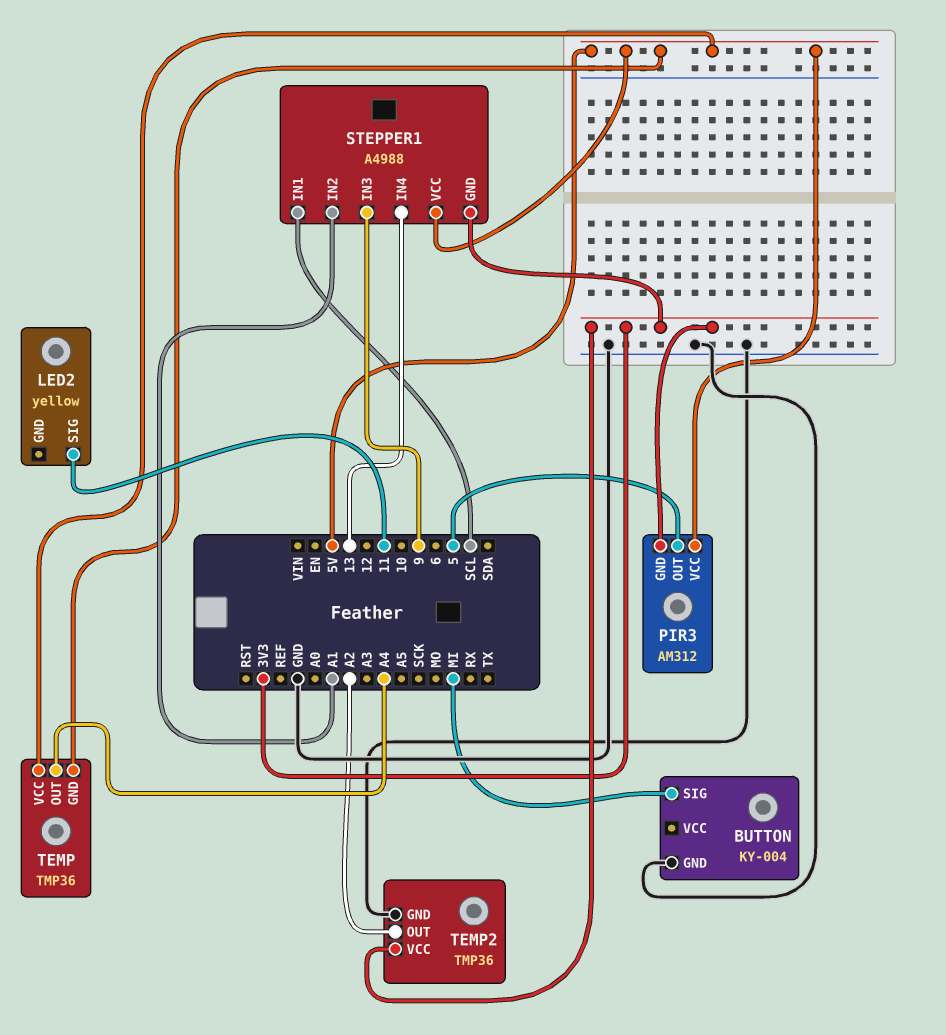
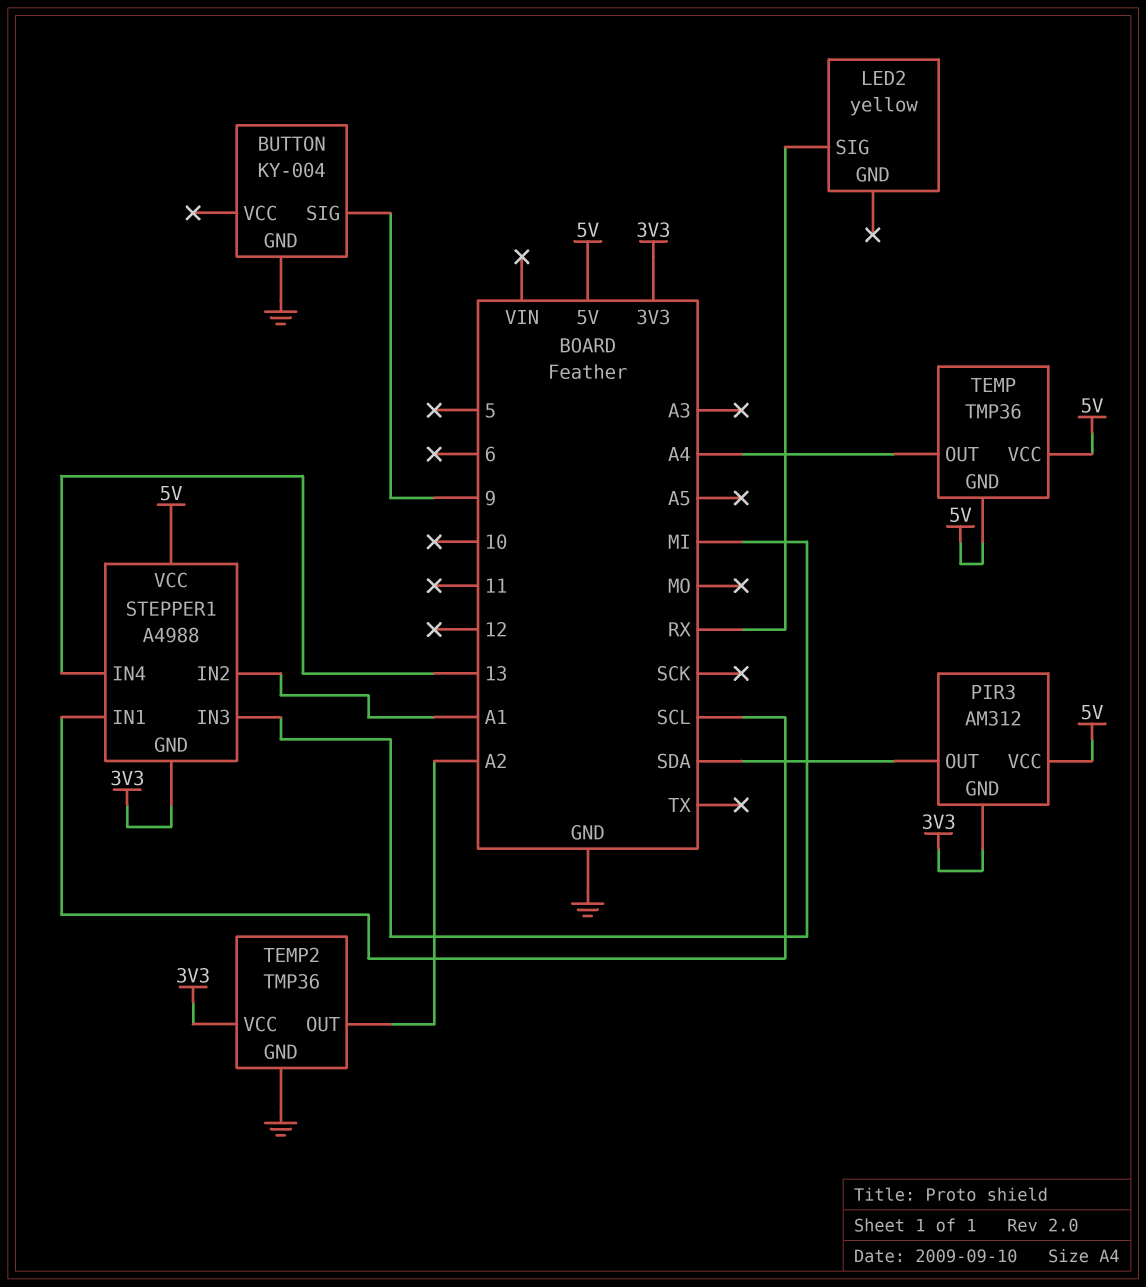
BUTTON pin SIG: MI -> 9
LED2 pin SIG: 11 -> RX
PIR3 pin OUT: 5 -> SDA
STEPPER1 pin IN3: 9 -> MI

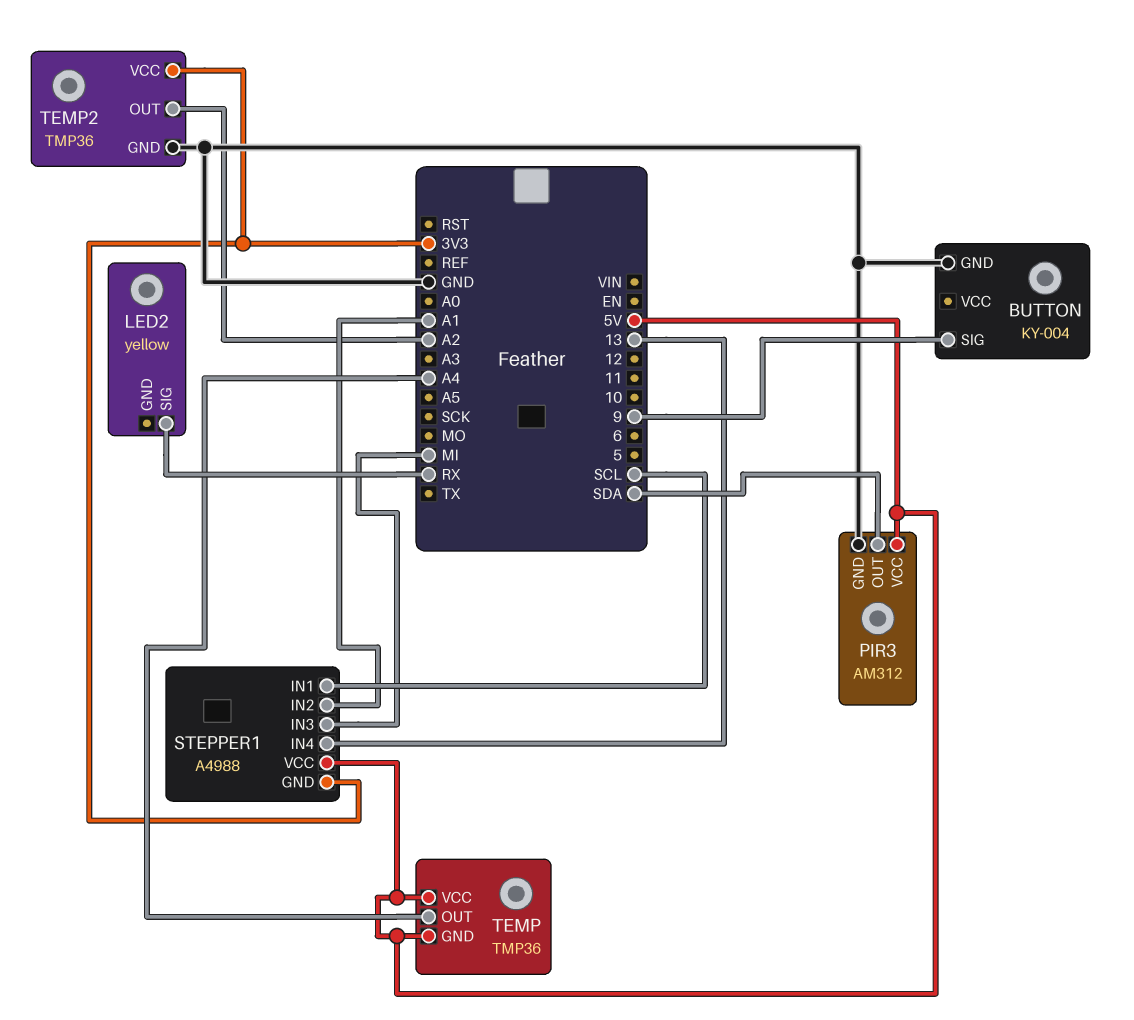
PIR3 pin GND: 3V3 -> GND

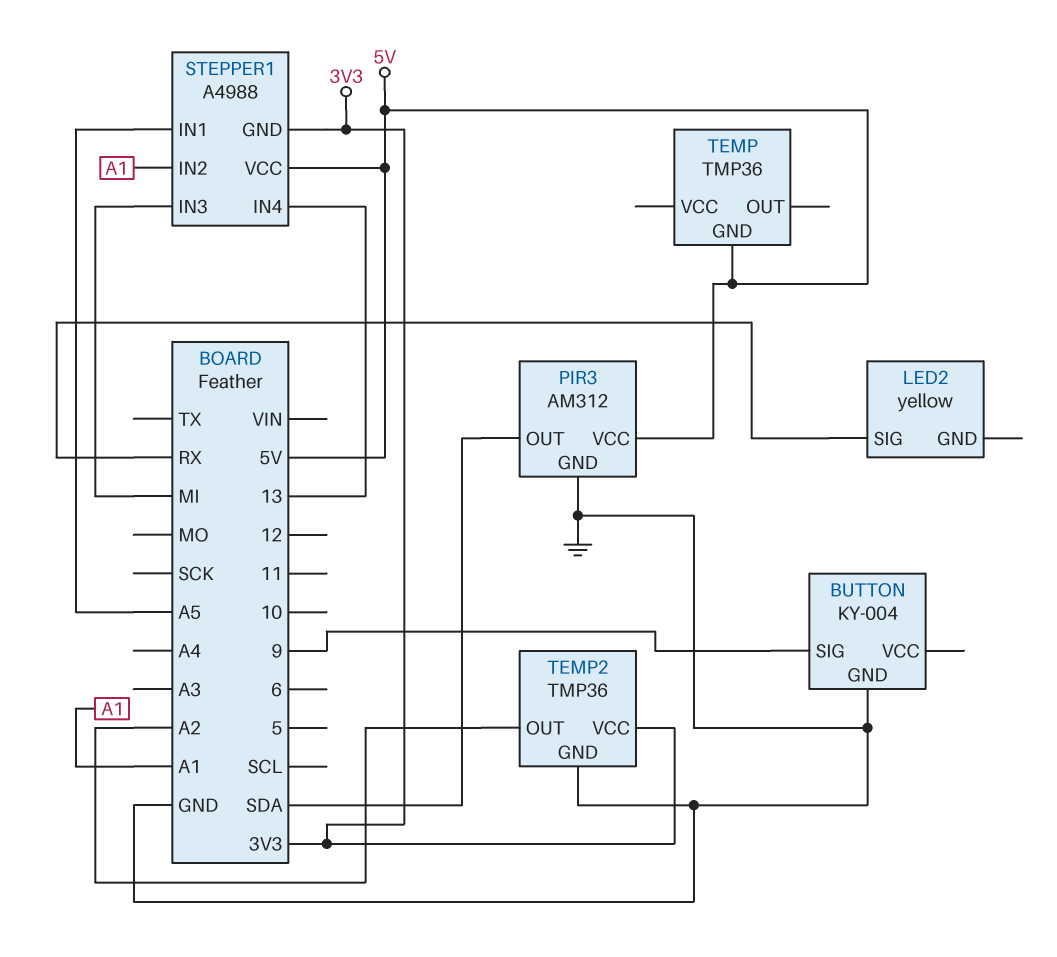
STEPPER1 pin IN1: SCL -> A5
TEMP pin OUT: A4 -> none
TEMP pin VCC: 5V -> none

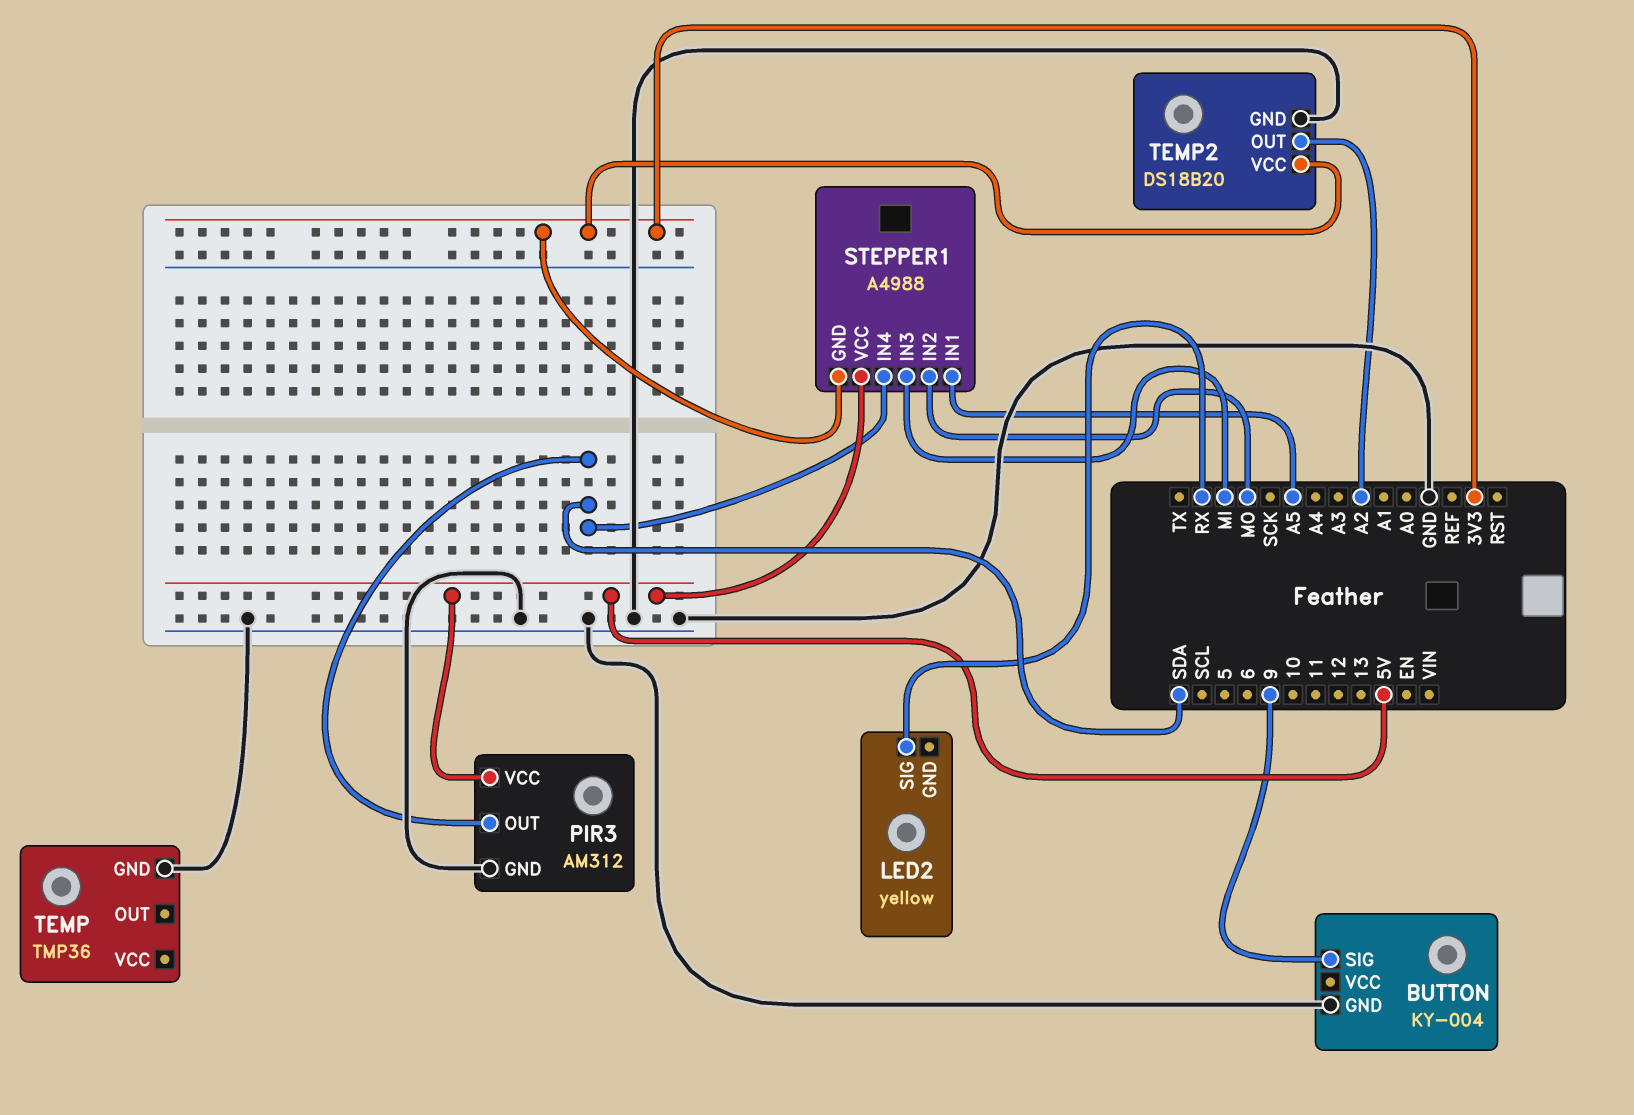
STEPPER1 pin IN2: A1 -> MO
STEPPER1 pin IN4: 13 -> SDA
TEMP pin GND: 5V -> GND
TEMP2: TMP36 -> DS18B20

